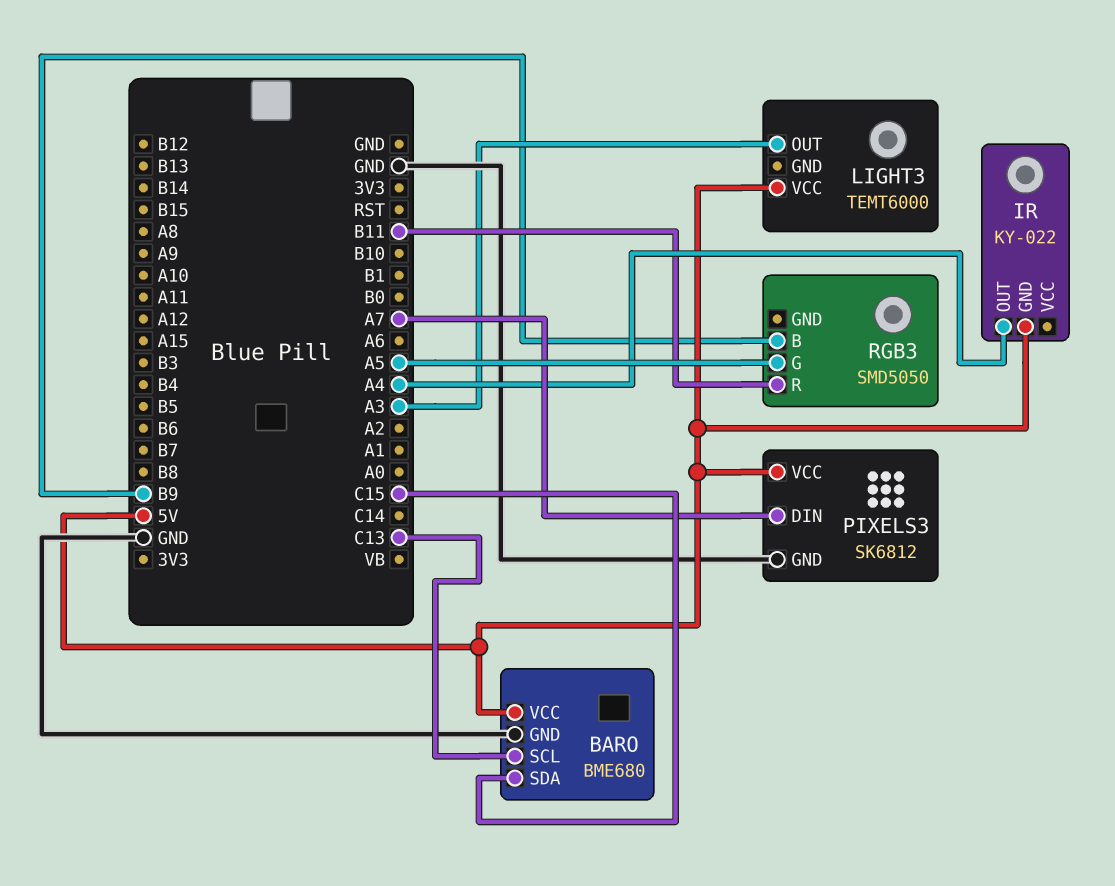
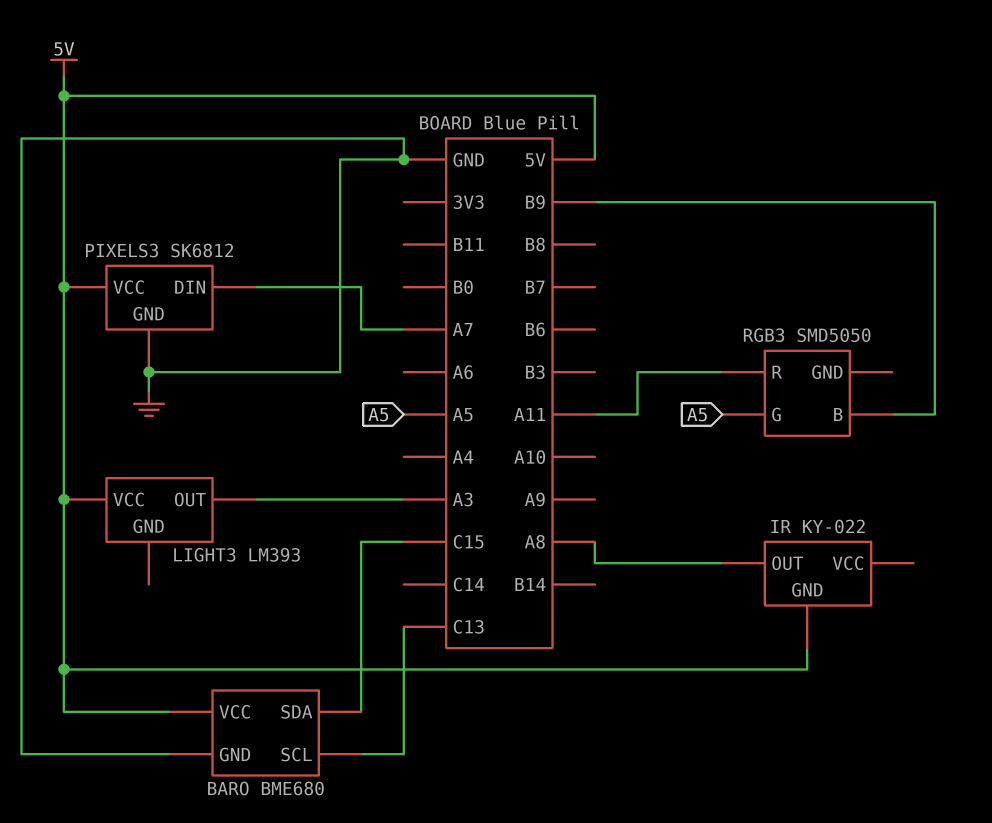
IR pin OUT: A4 -> A8
LIGHT3: TEMT6000 -> LM393
RGB3 pin R: B11 -> A11

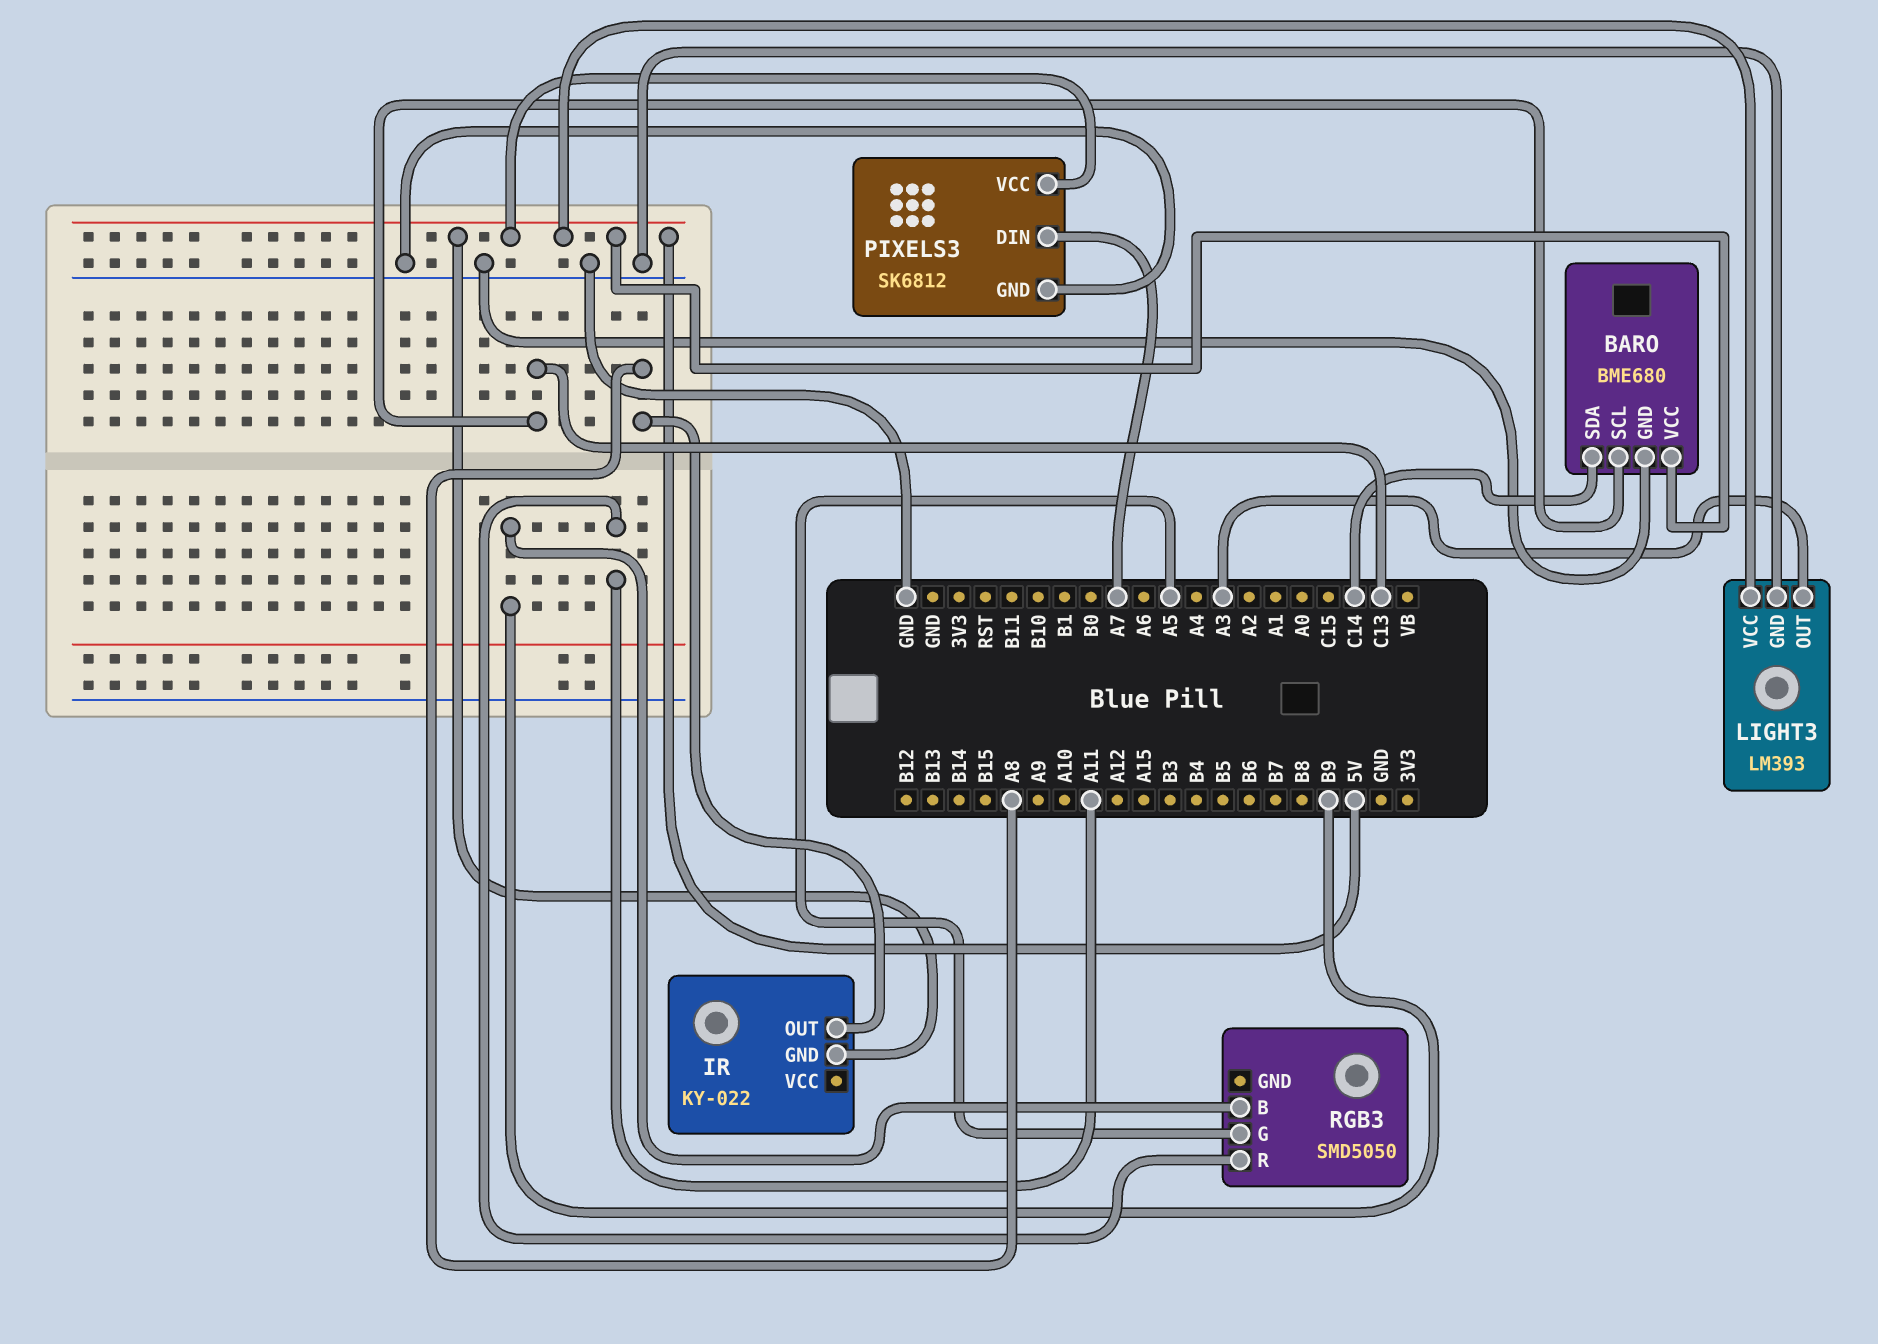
BARO pin SDA: C15 -> C14
LIGHT3 pin GND: none -> GND

